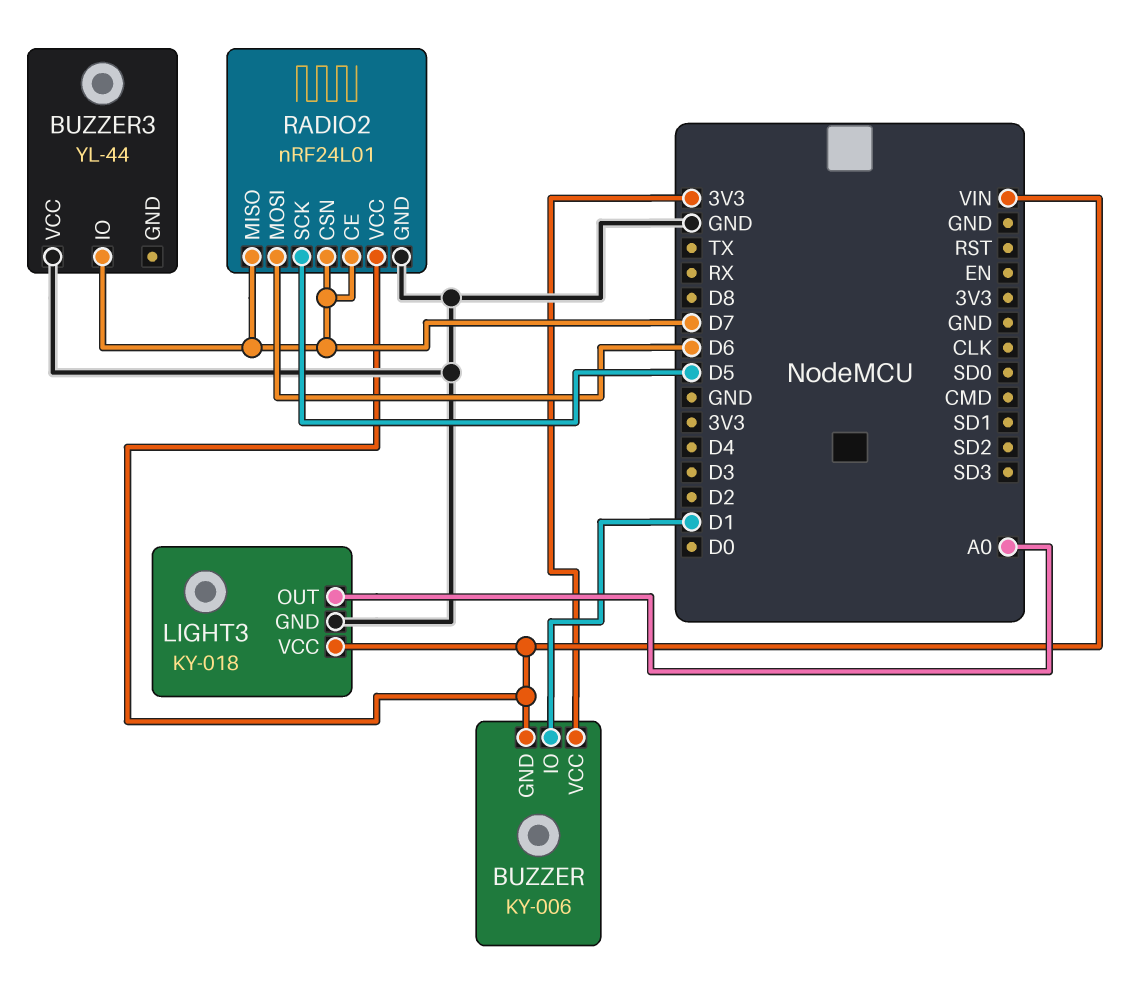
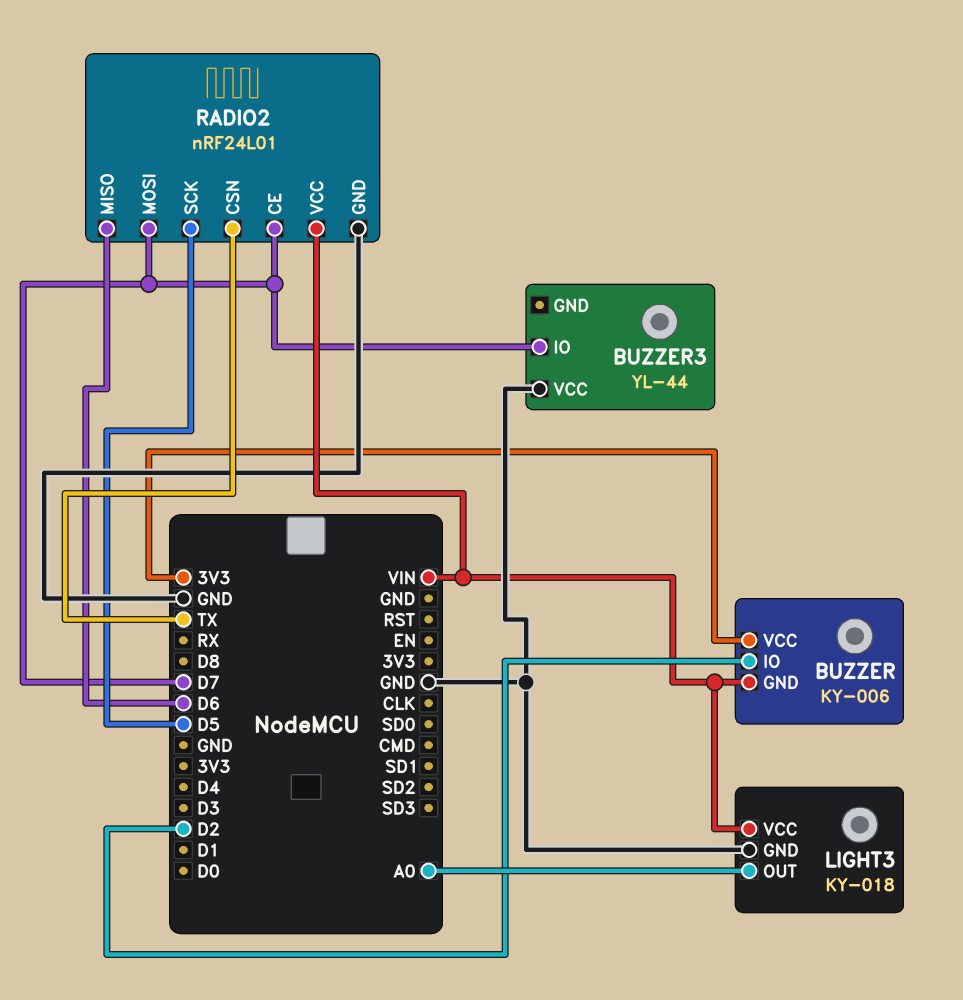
BUZZER pin IO: D1 -> D2
RADIO2 pin CSN: D7 -> TX
RADIO2 pin MISO: D7 -> D6
RADIO2 pin MOSI: D6 -> D7

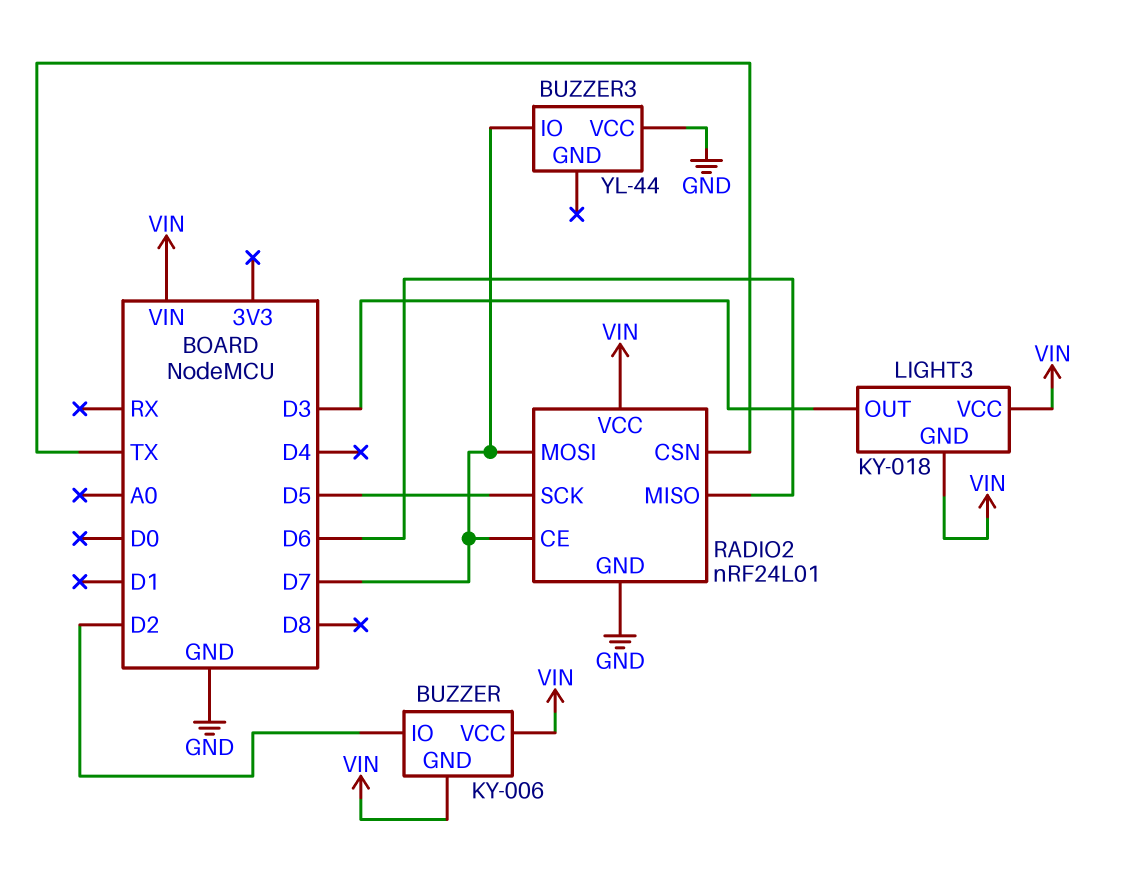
BUZZER pin VCC: 3V3 -> VIN
LIGHT3 pin GND: GND -> VIN
LIGHT3 pin OUT: A0 -> D3

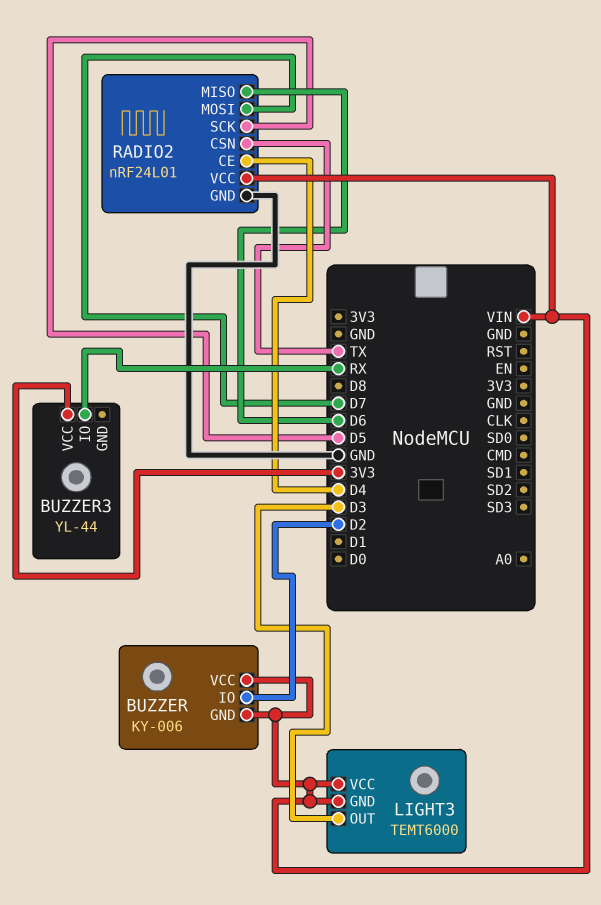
BUZZER3 pin IO: D7 -> RX
BUZZER3 pin VCC: GND -> 3V3
LIGHT3: KY-018 -> TEMT6000
RADIO2 pin CE: D7 -> D4

